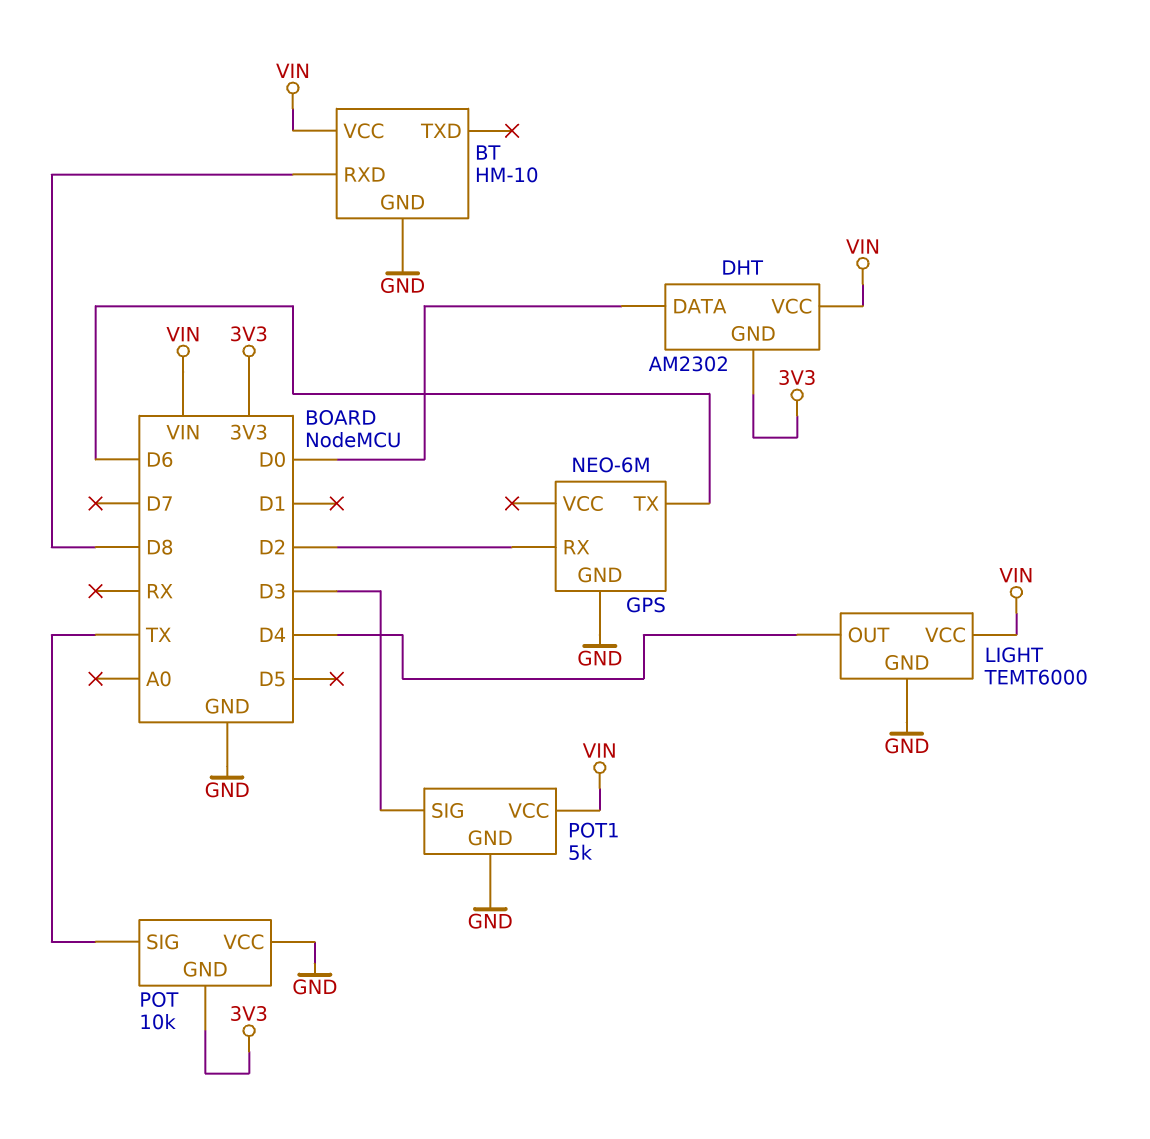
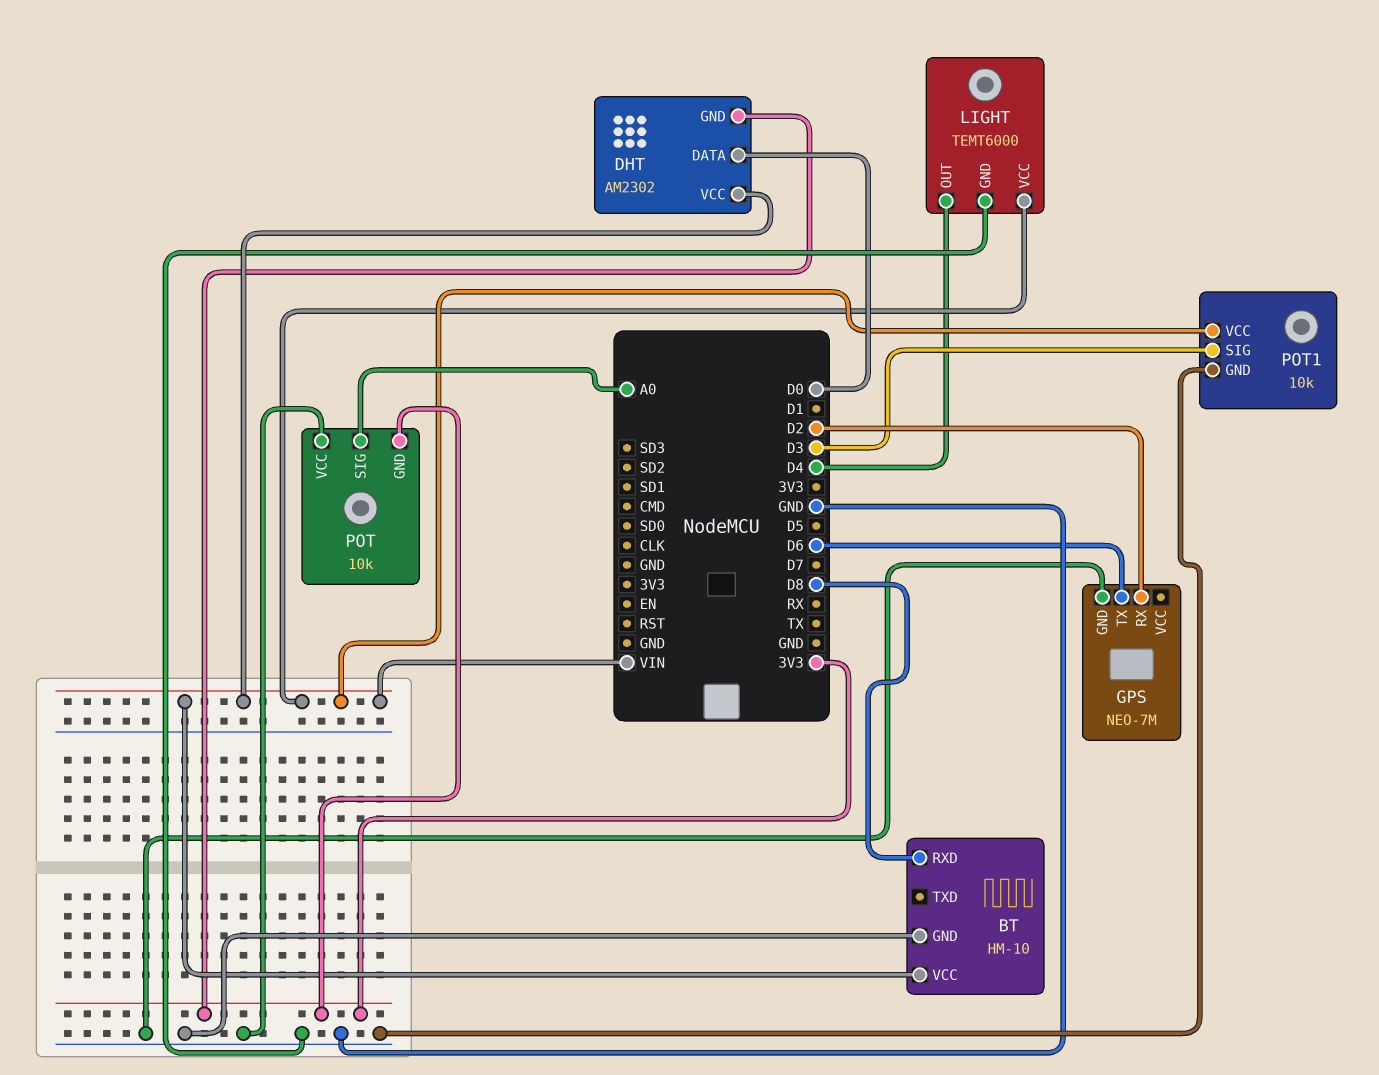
GPS: NEO-6M -> NEO-7M
POT pin SIG: TX -> A0
POT1: 5k -> 10k

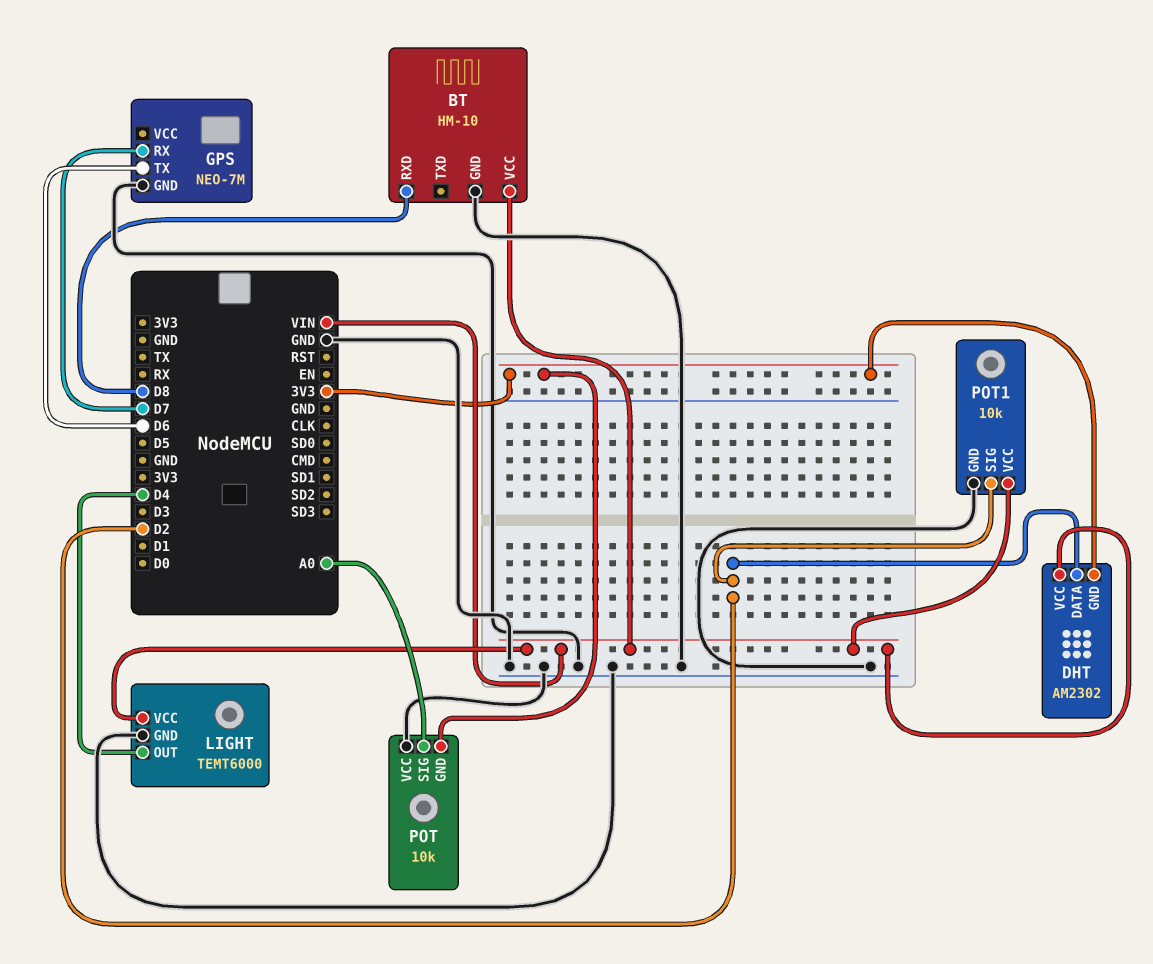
DHT pin DATA: D0 -> D2
GPS pin RX: D2 -> D7
POT1 pin SIG: D3 -> D2

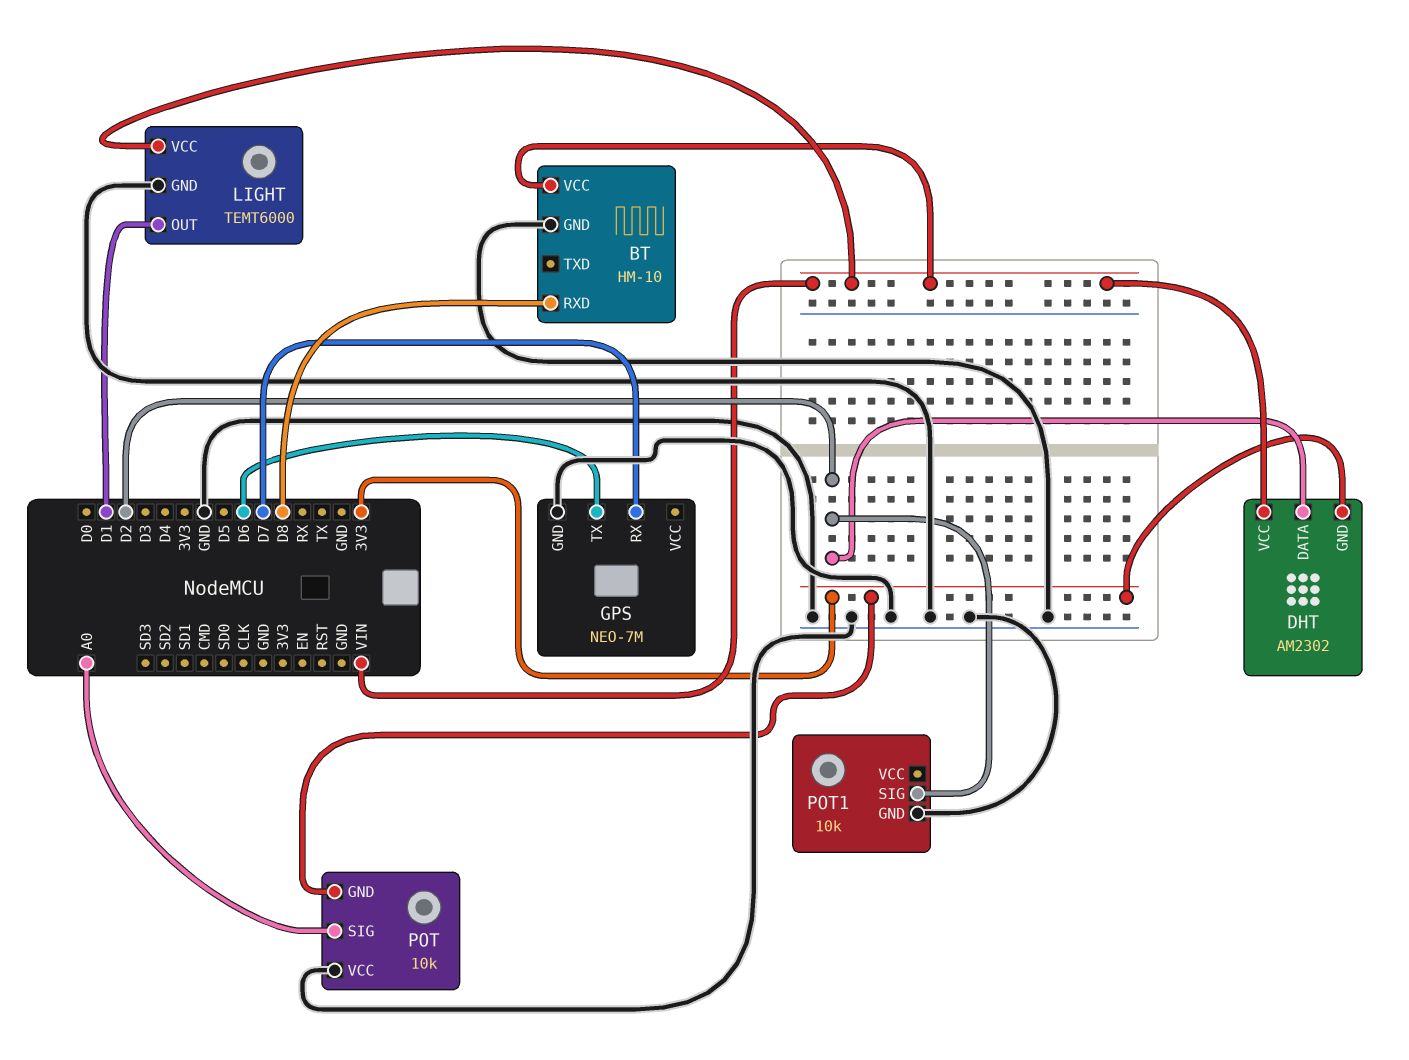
LIGHT pin OUT: D4 -> D1
POT1 pin VCC: VIN -> none

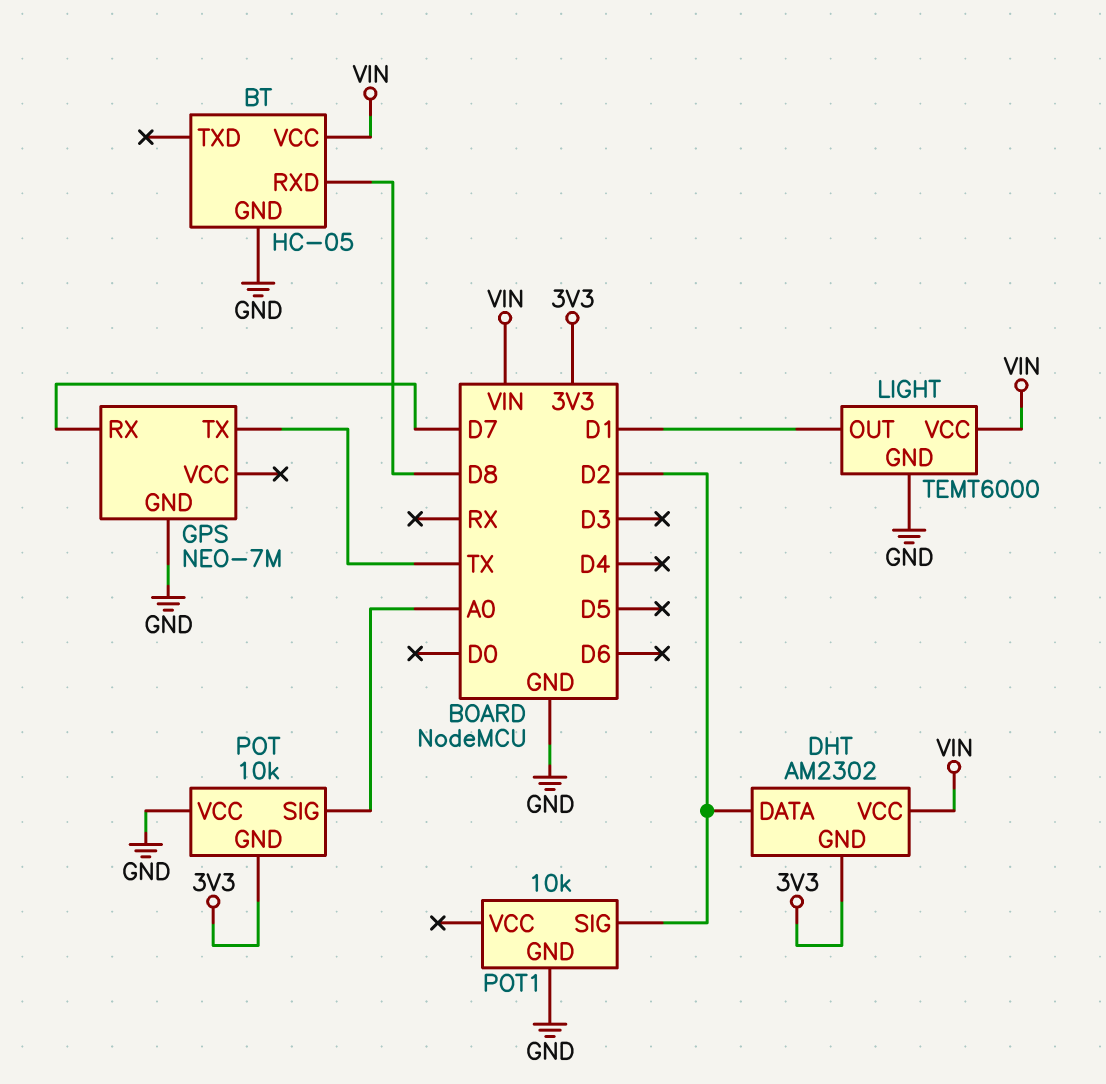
BT: HM-10 -> HC-05
GPS pin TX: D6 -> TX

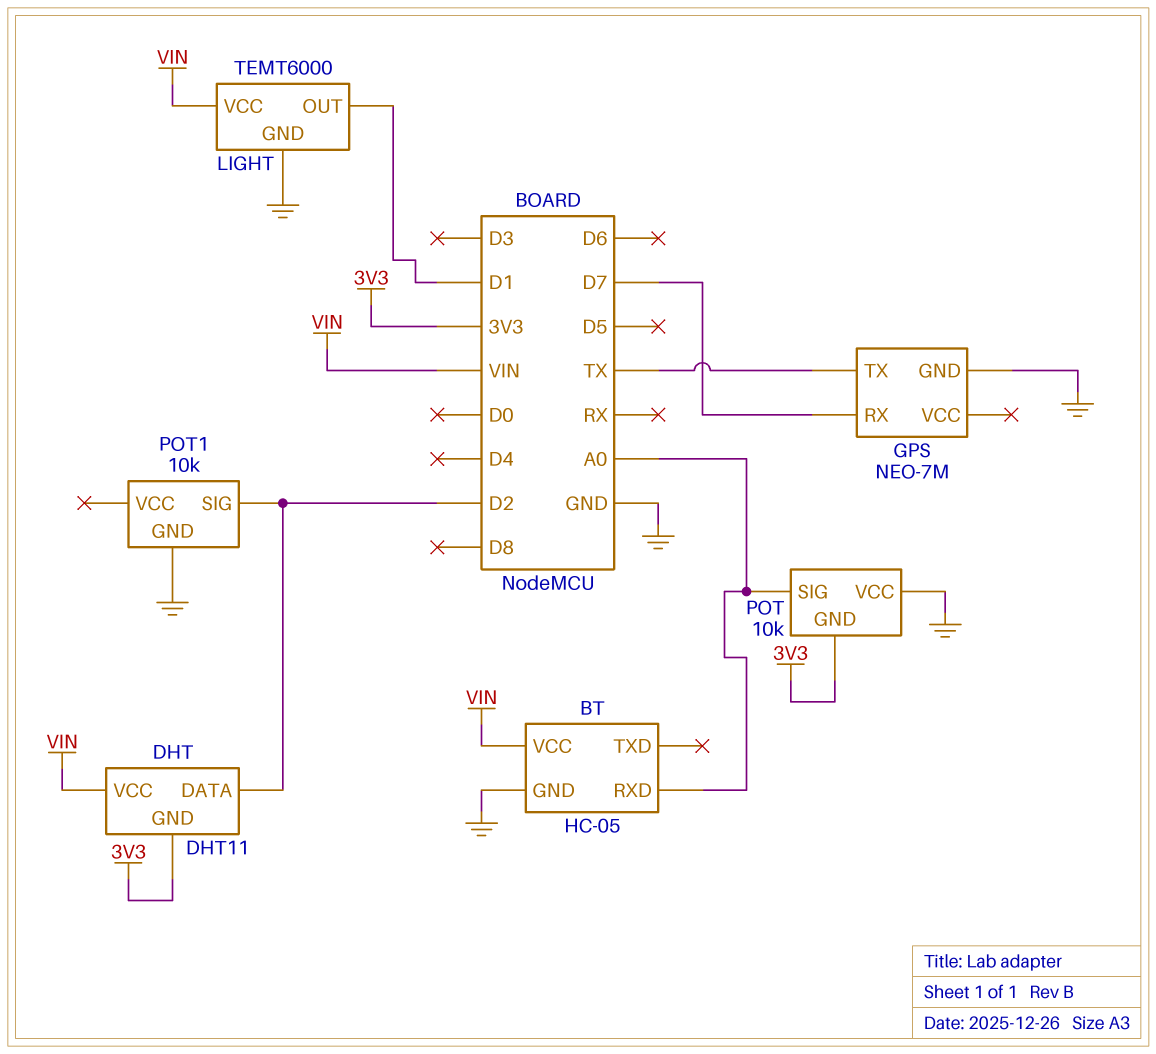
BT pin RXD: D8 -> A0
DHT: AM2302 -> DHT11

